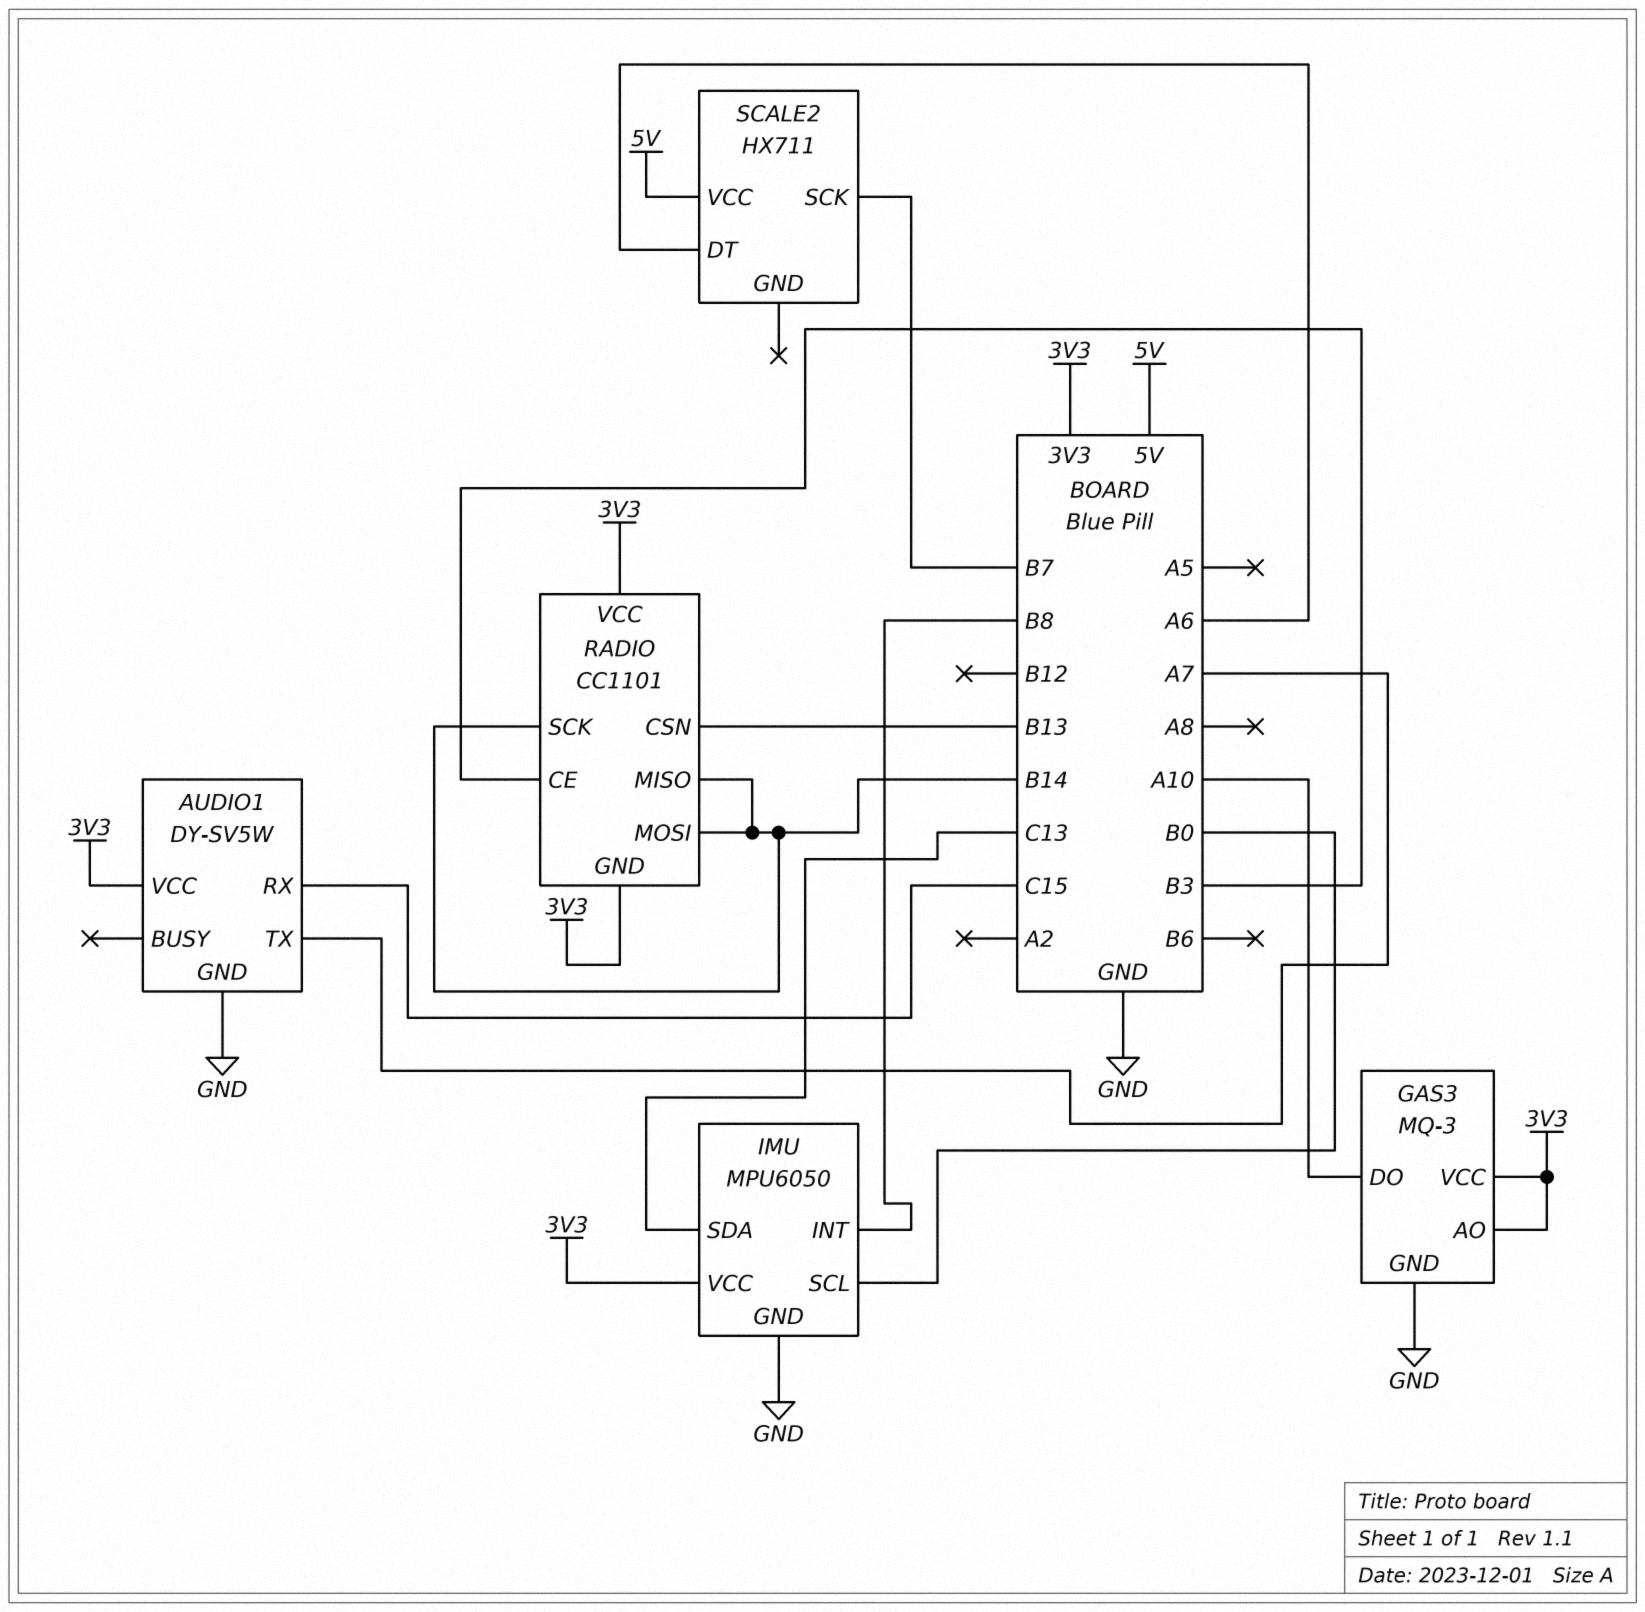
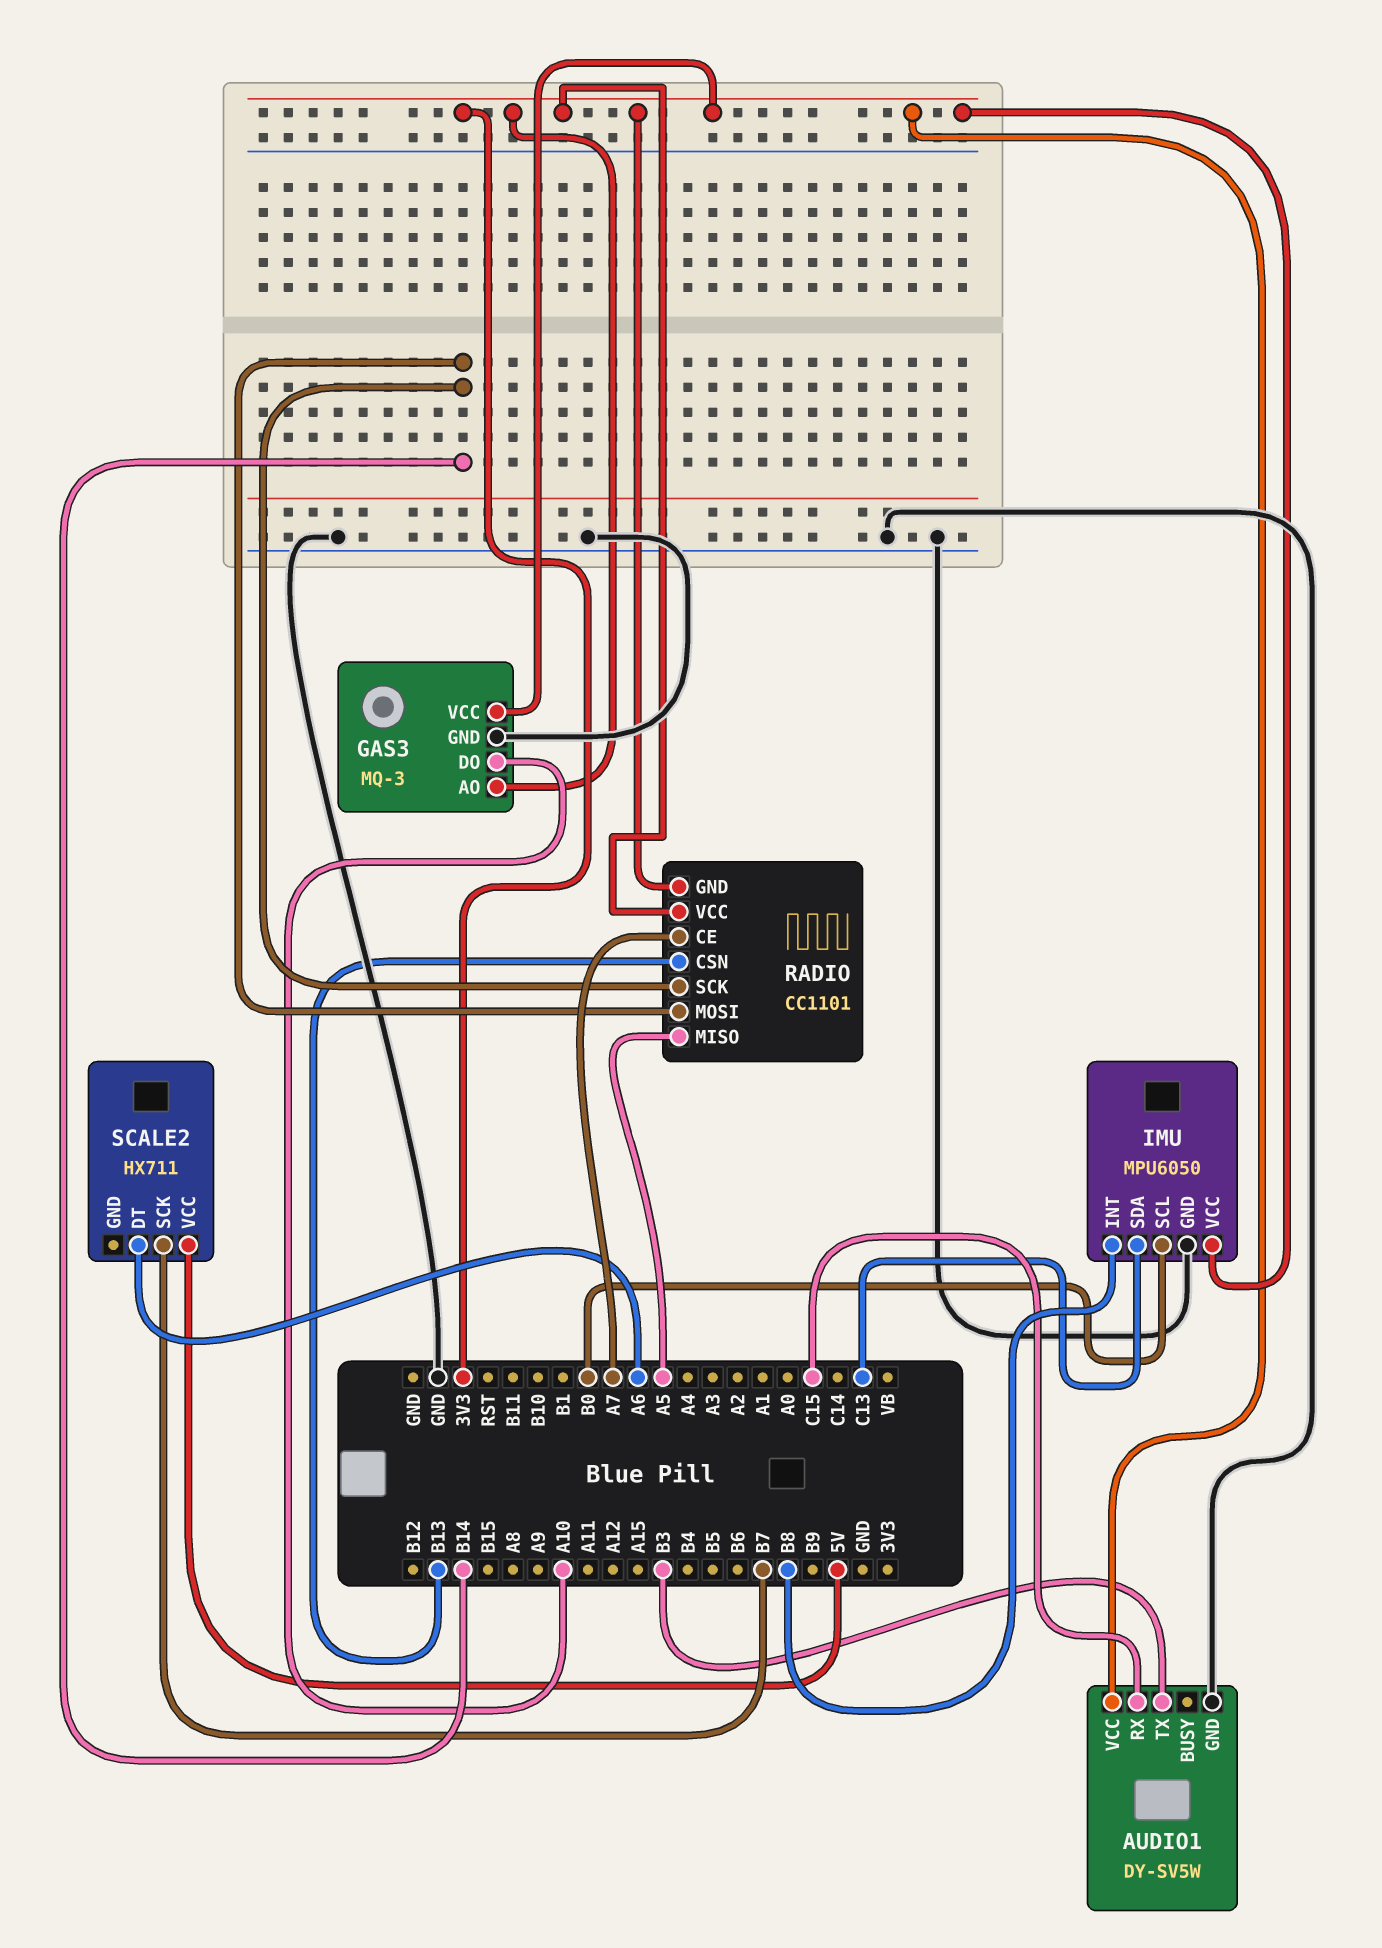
AUDIO1 pin TX: A7 -> B3
RADIO pin CE: B3 -> A7
RADIO pin MISO: B14 -> A5

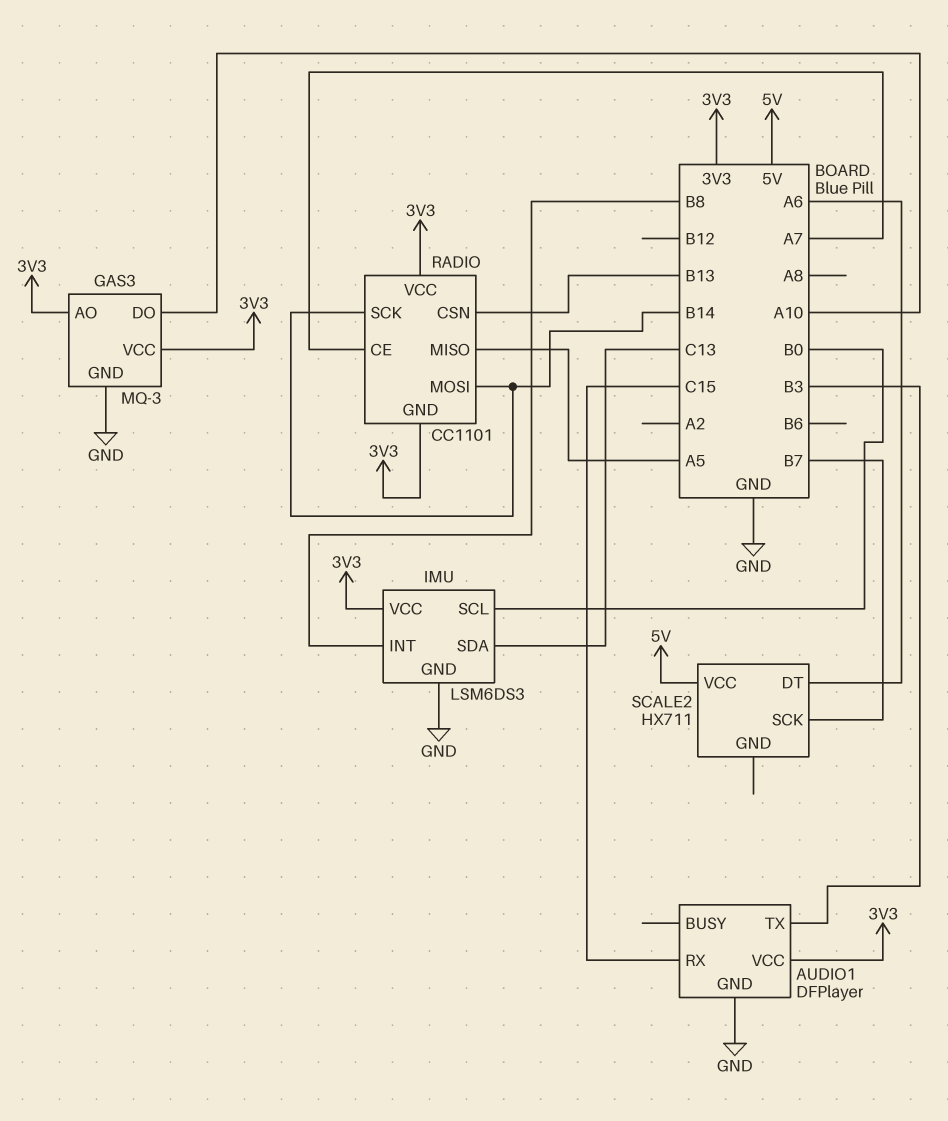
AUDIO1: DY-SV5W -> DFPlayer
IMU: MPU6050 -> LSM6DS3

